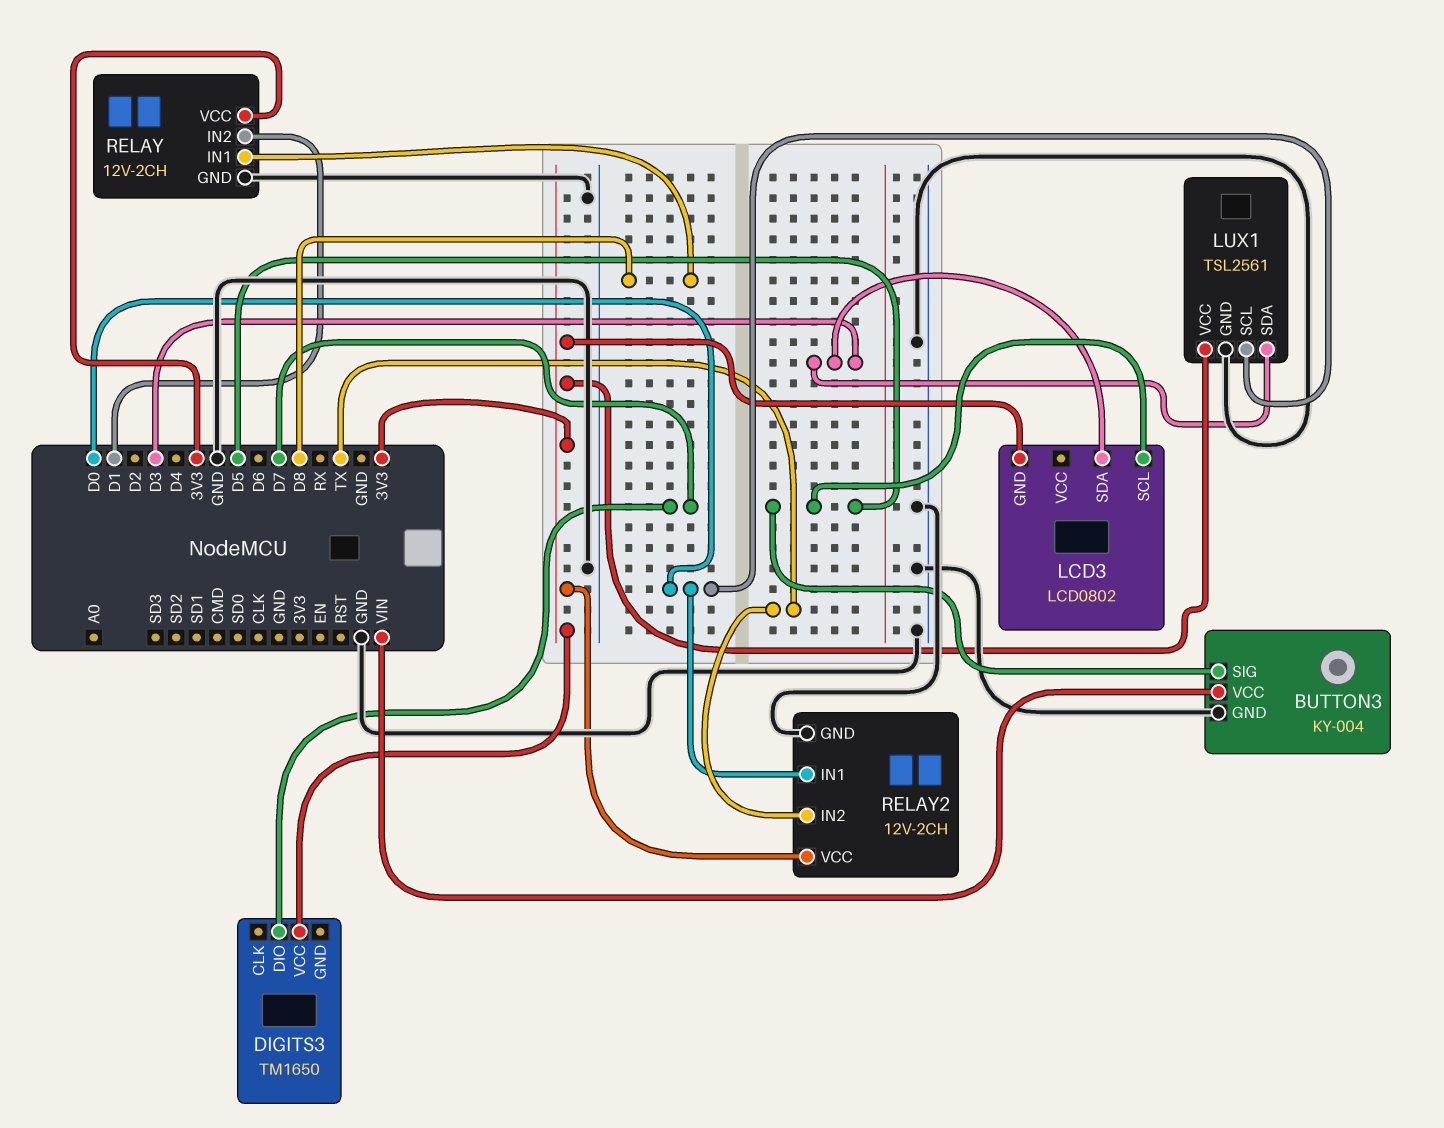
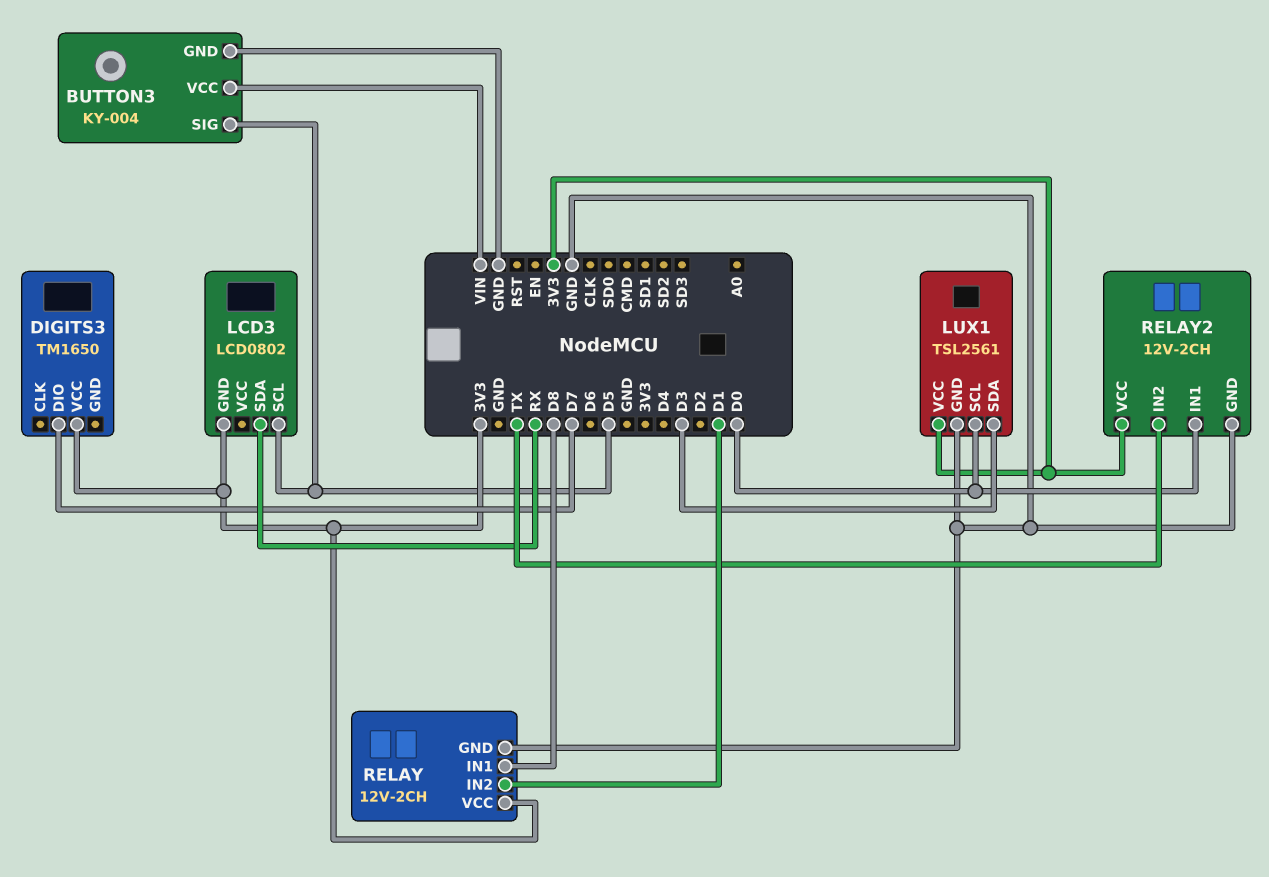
LCD3 pin SDA: D3 -> RX

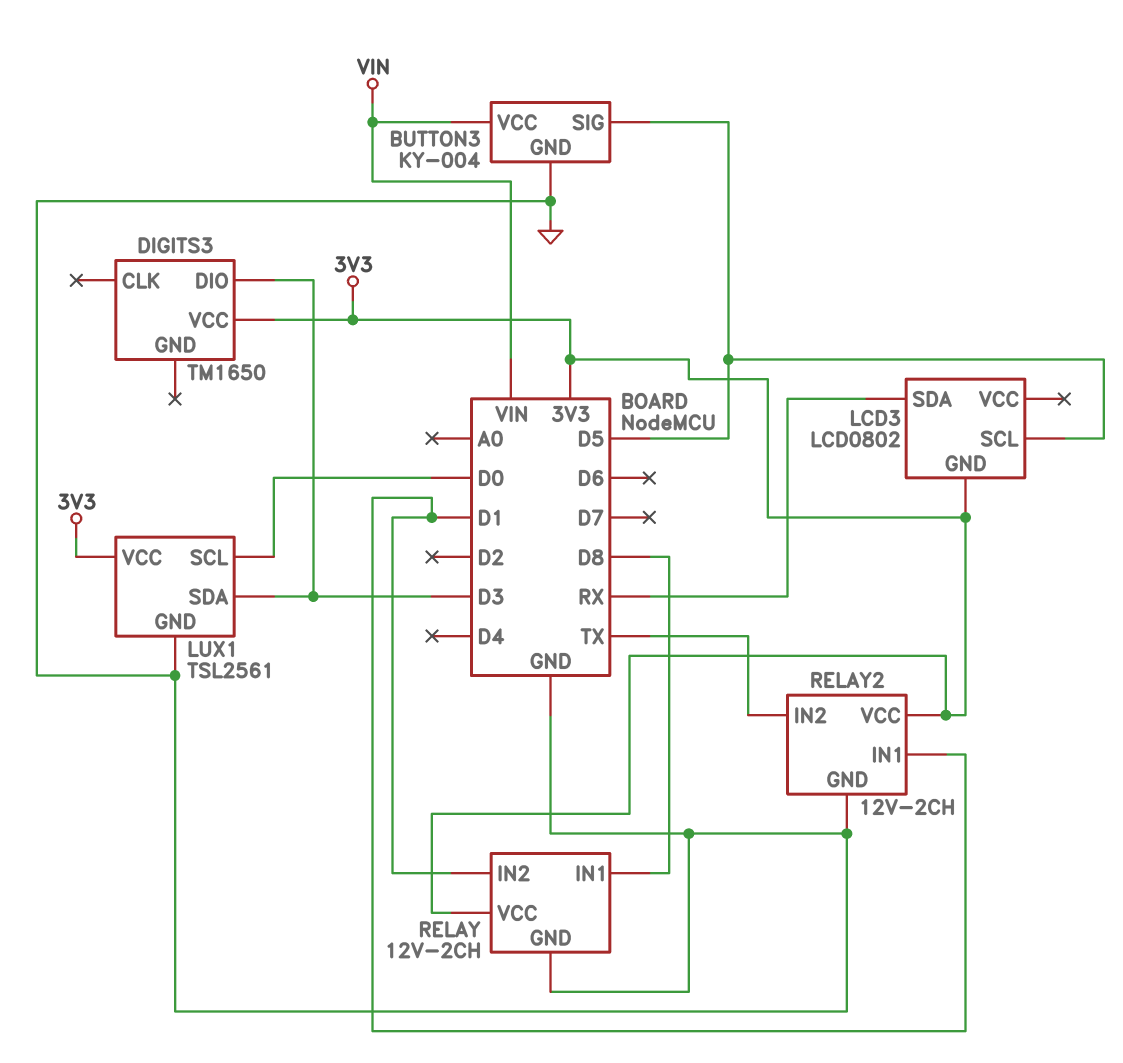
DIGITS3 pin DIO: D7 -> D3
RELAY2 pin IN1: D0 -> D1

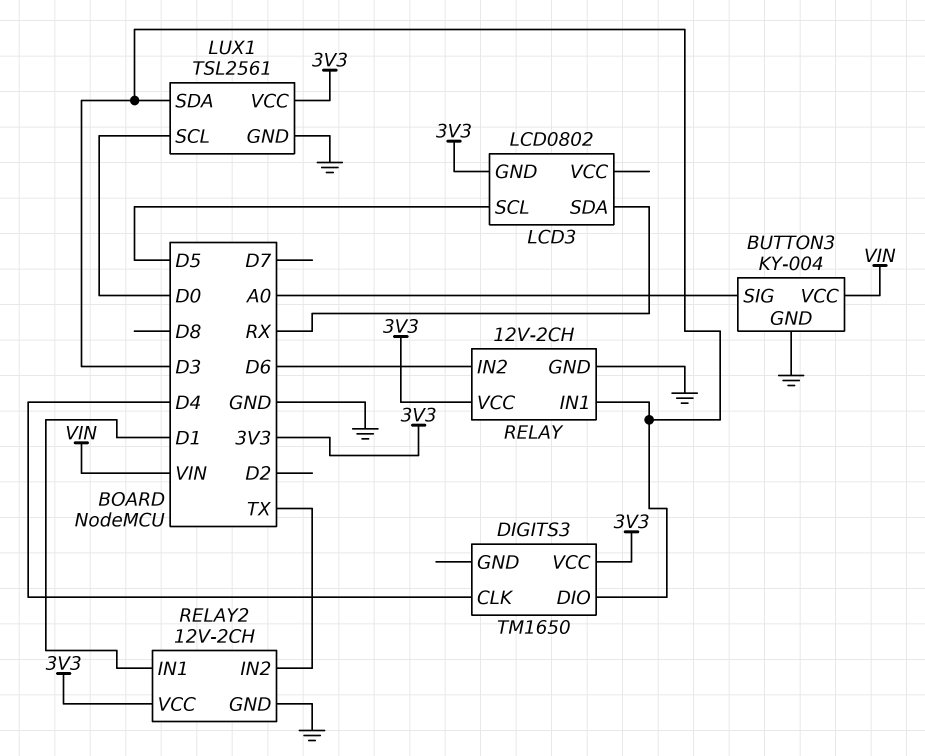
BUTTON3 pin SIG: D5 -> A0
DIGITS3 pin CLK: none -> D4
RELAY pin IN1: D8 -> D3
RELAY pin IN2: D1 -> D6

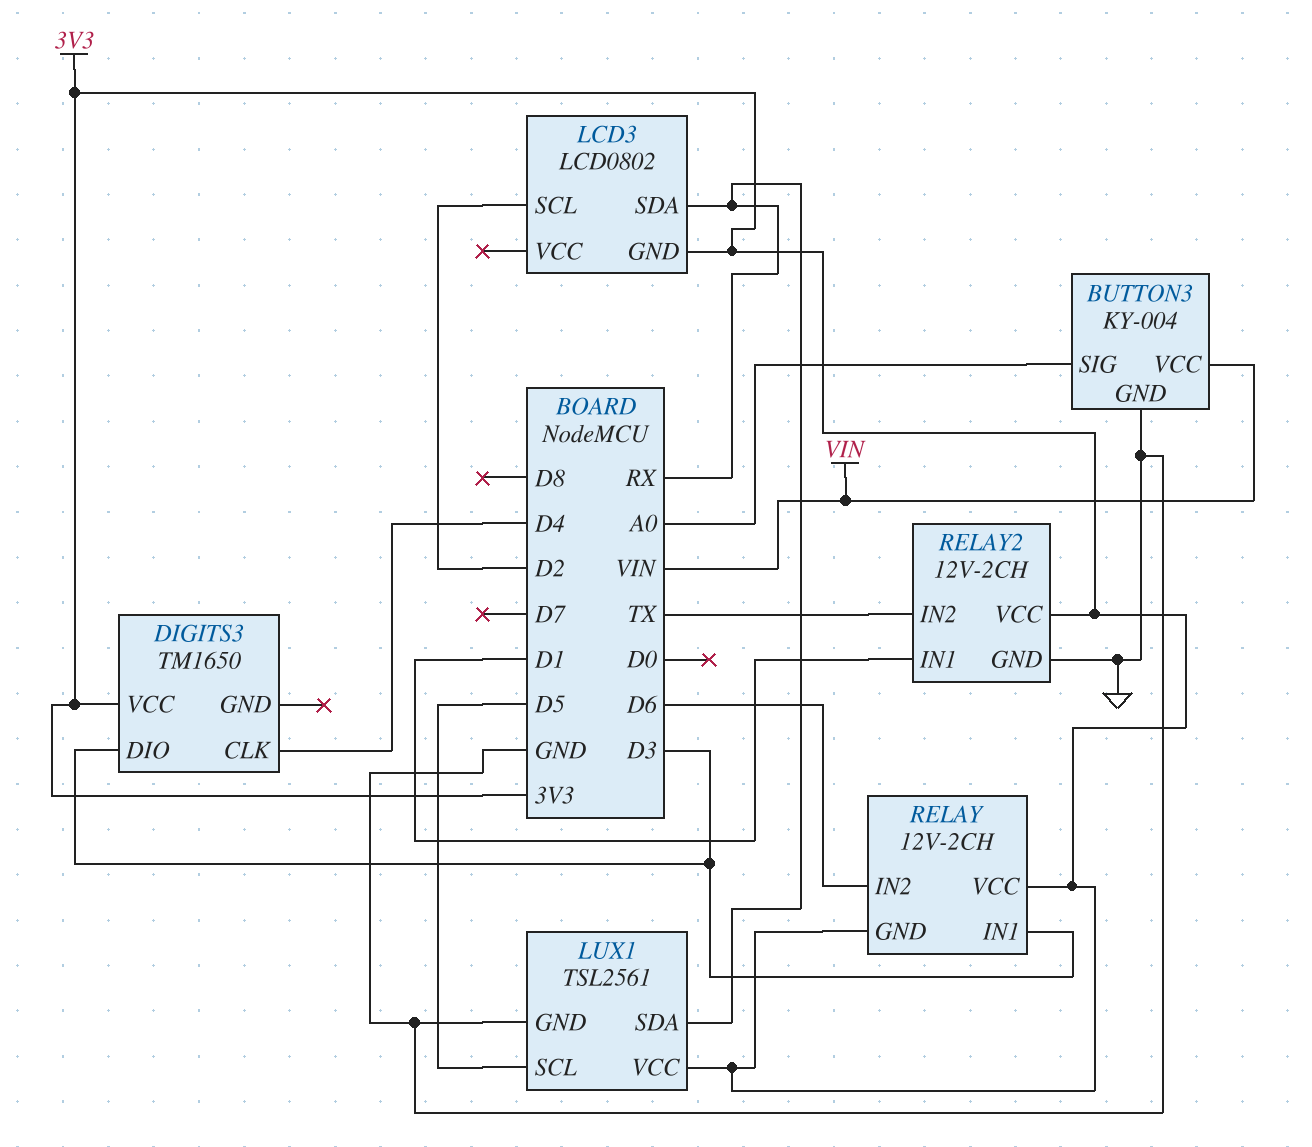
LCD3 pin SCL: D5 -> D2
LUX1 pin SCL: D0 -> D5
LUX1 pin SDA: D3 -> RX
RELAY pin GND: GND -> 3V3

